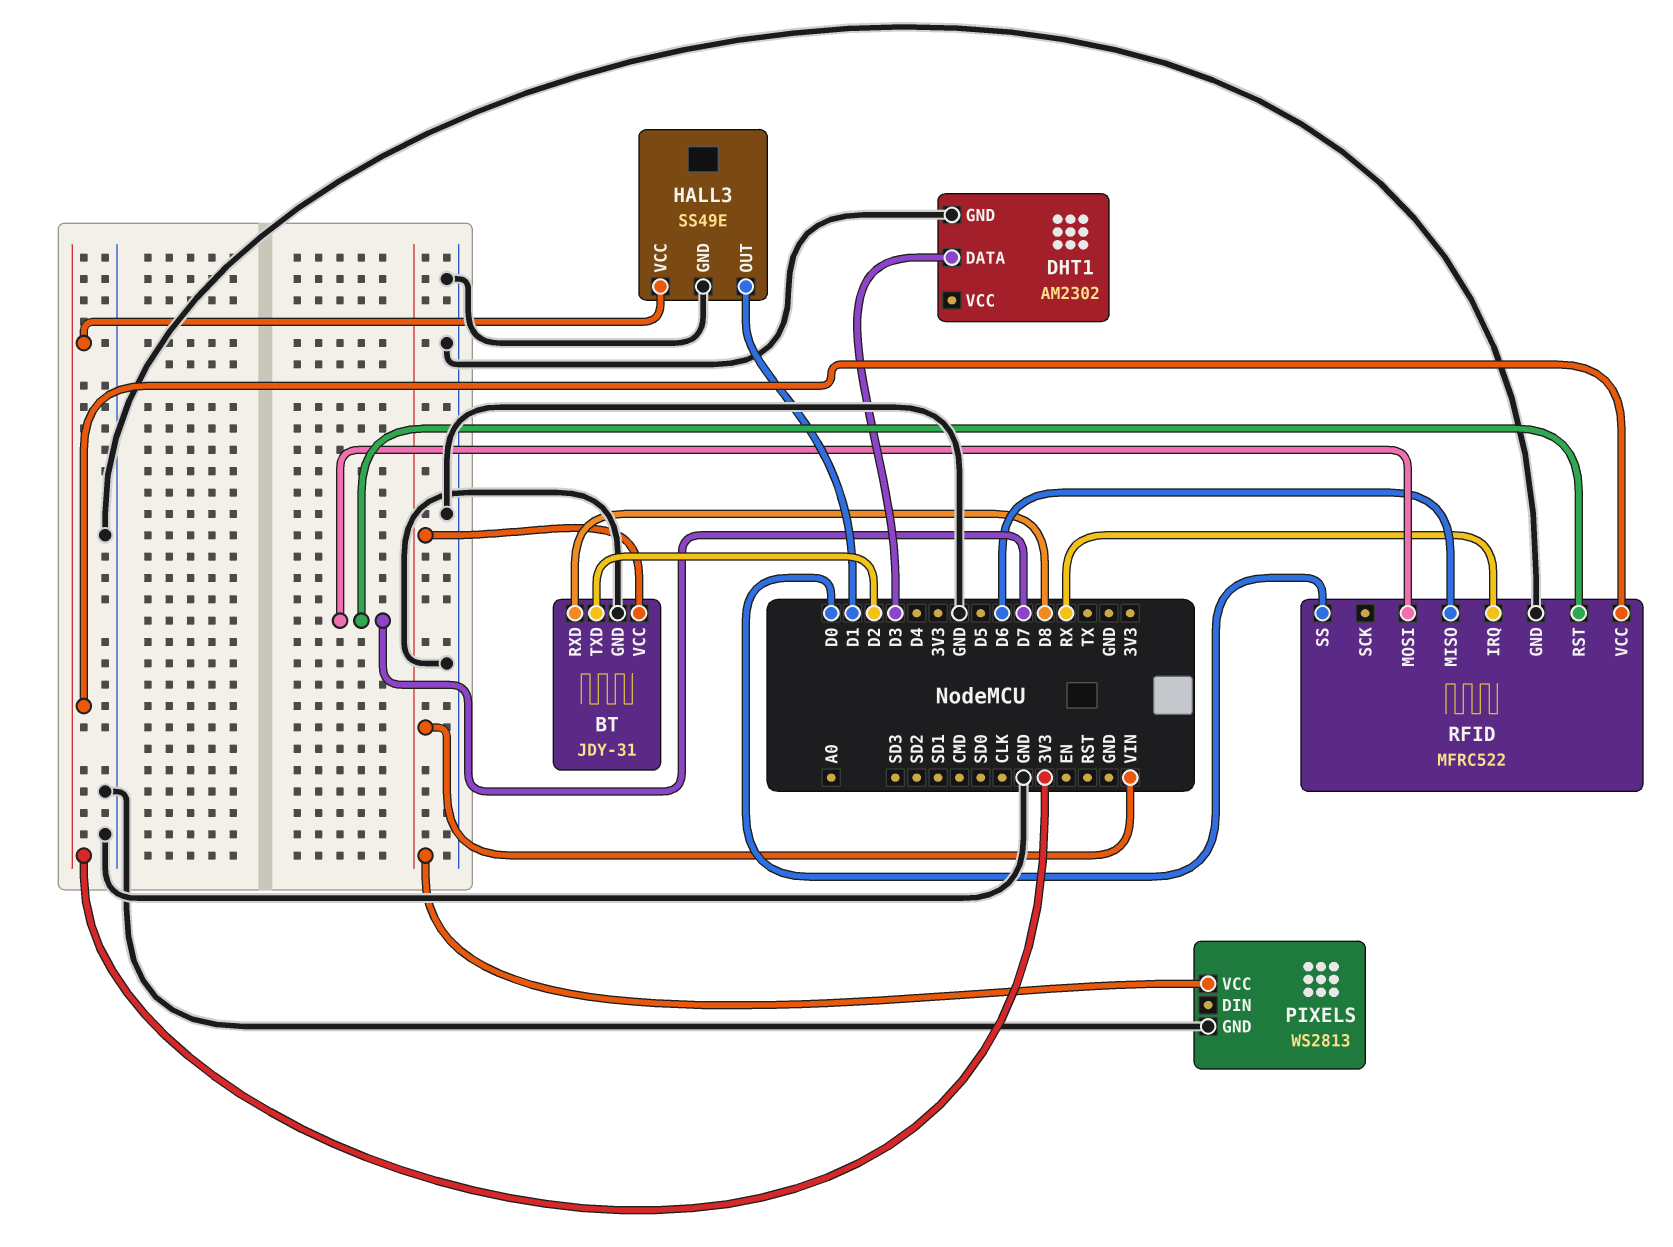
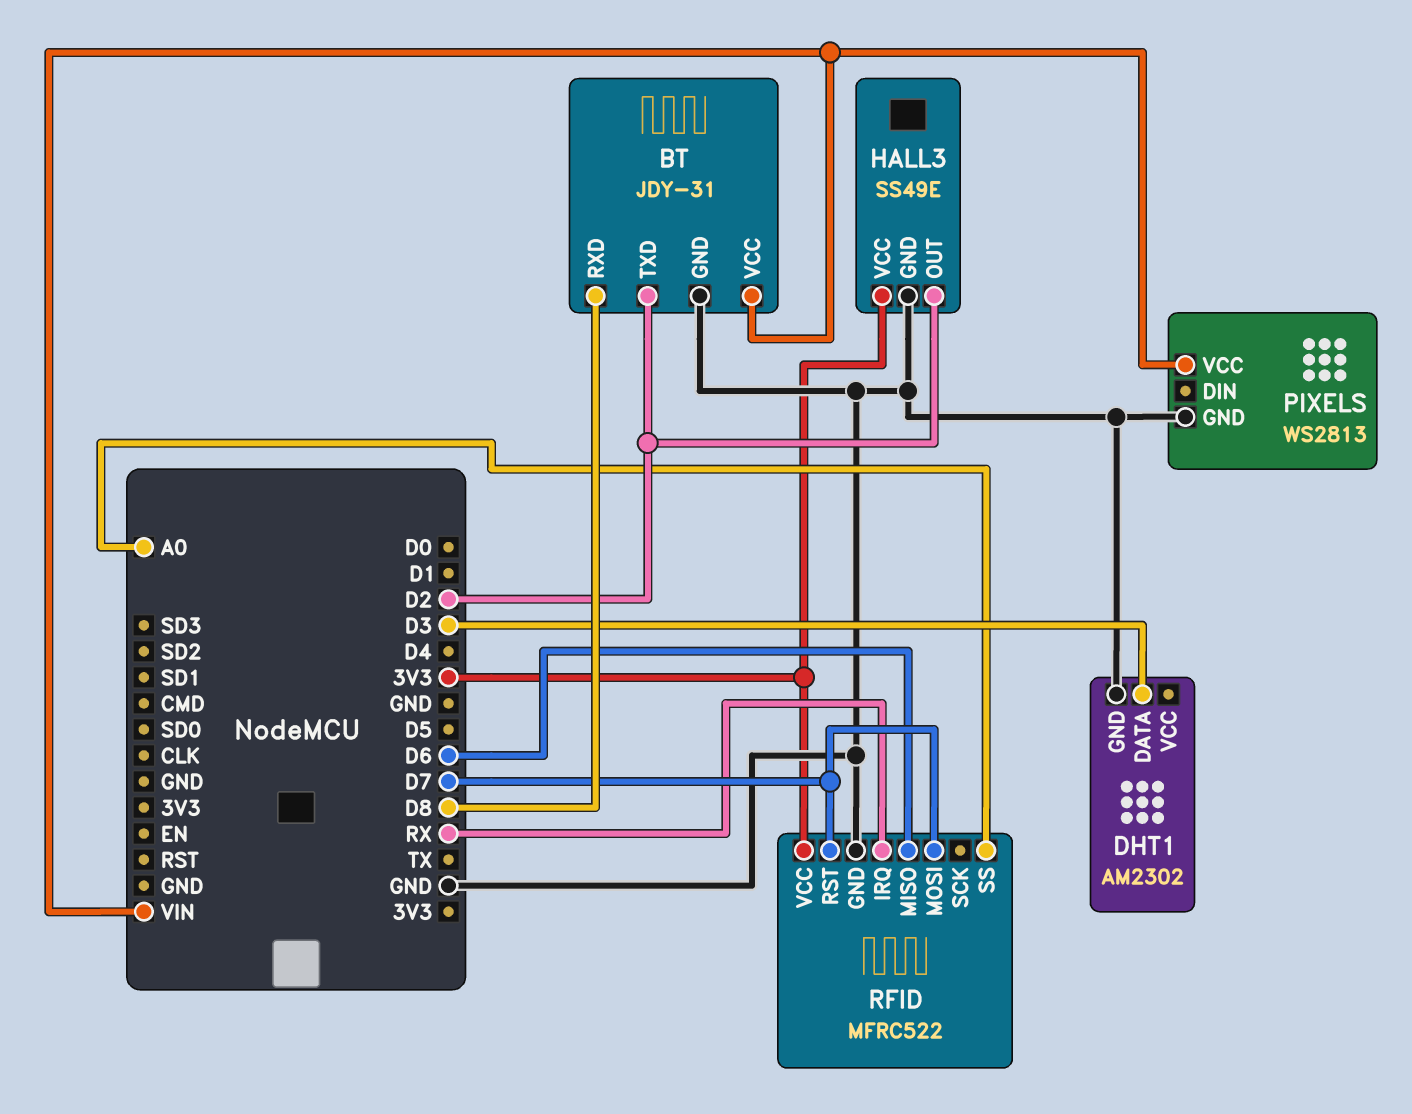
HALL3 pin OUT: D1 -> D2
RFID pin SS: D0 -> A0

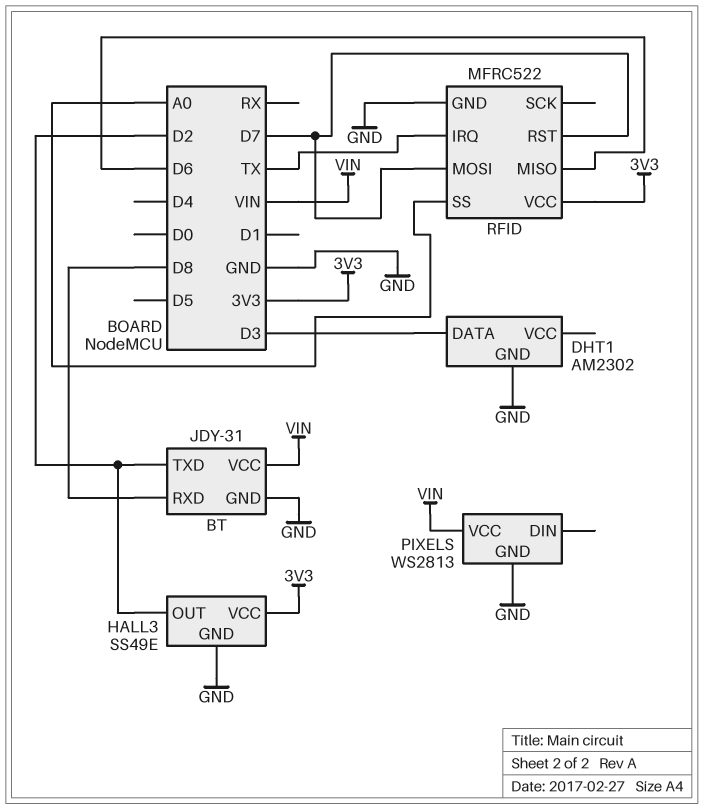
RFID pin IRQ: RX -> TX

